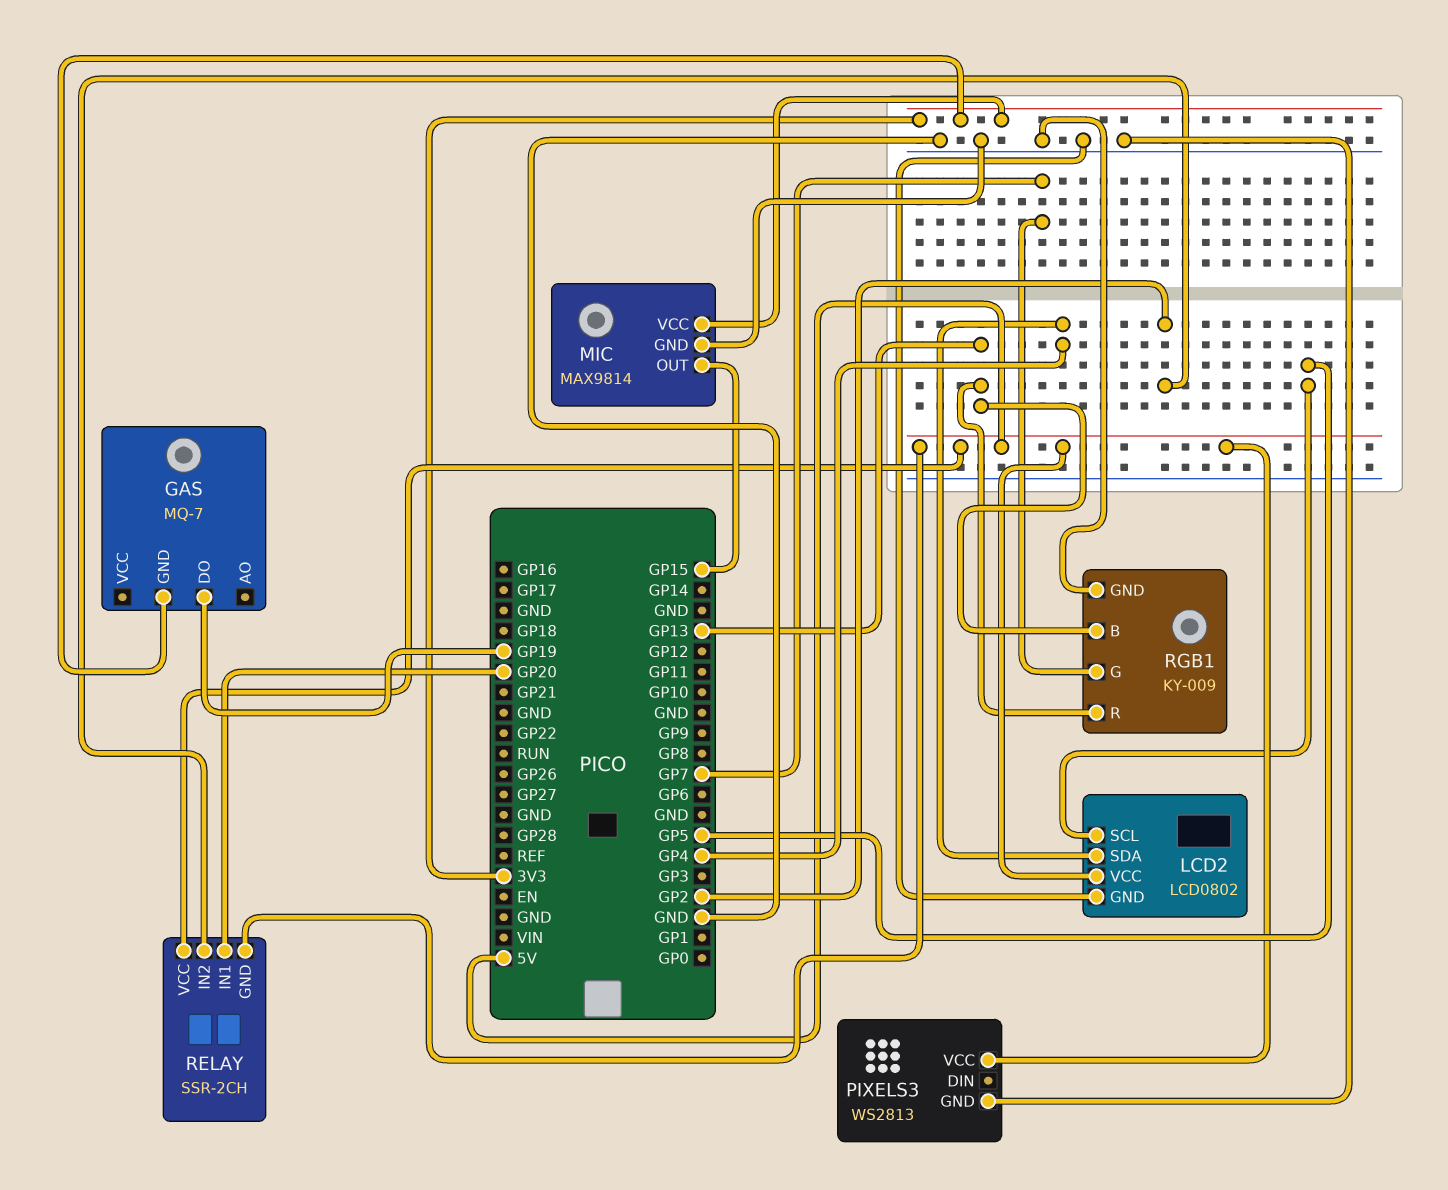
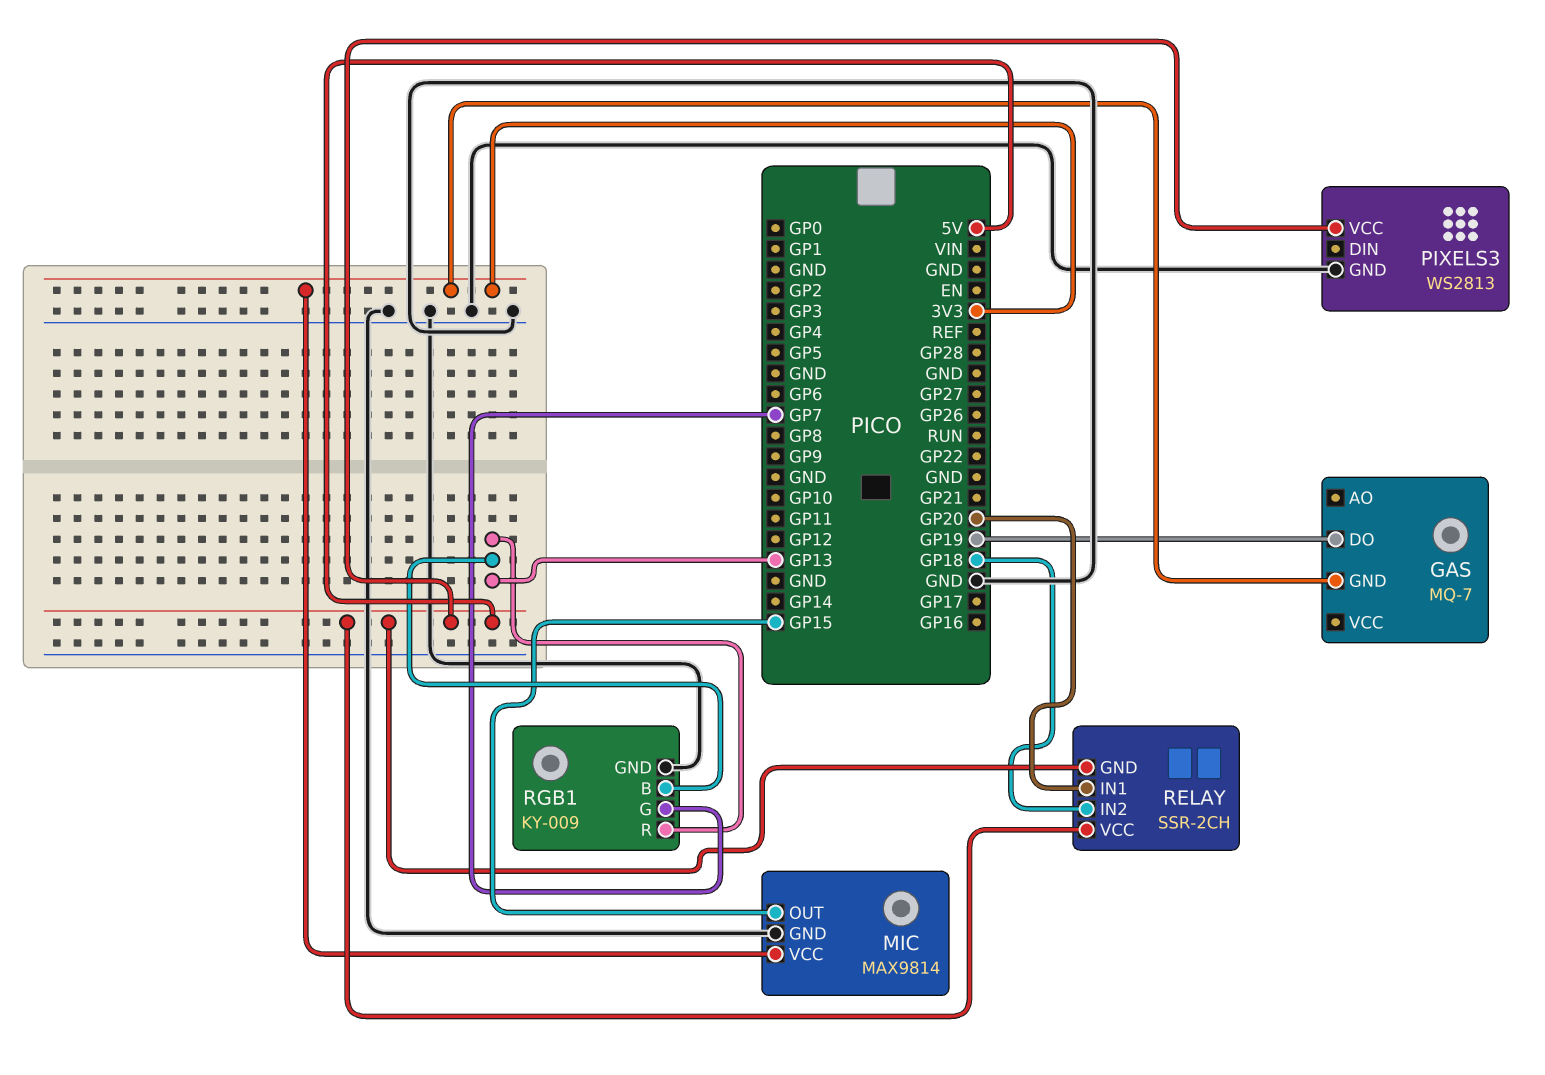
LCD2: LCD0802 -> none
LCD2 pin GND: GND -> none
LCD2 pin SCL: GP5 -> none
LCD2 pin SDA: GP4 -> none
LCD2 pin VCC: 5V -> none
RELAY pin IN2: GP2 -> GP18

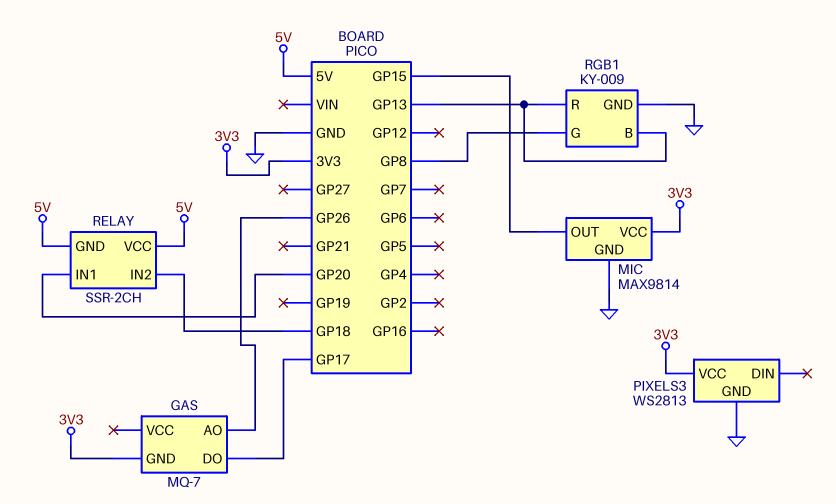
GAS pin AO: none -> GP26
GAS pin DO: GP19 -> GP17
PIXELS3 pin VCC: 5V -> 3V3
RGB1 pin G: GP7 -> GP8

